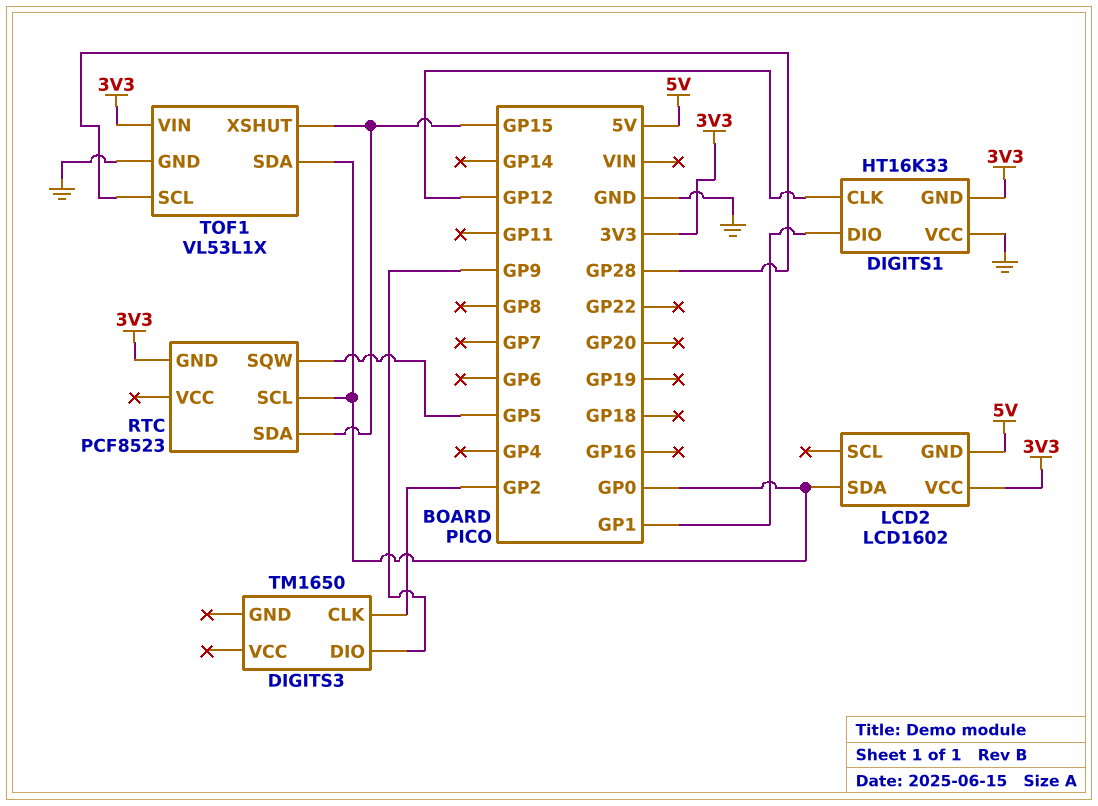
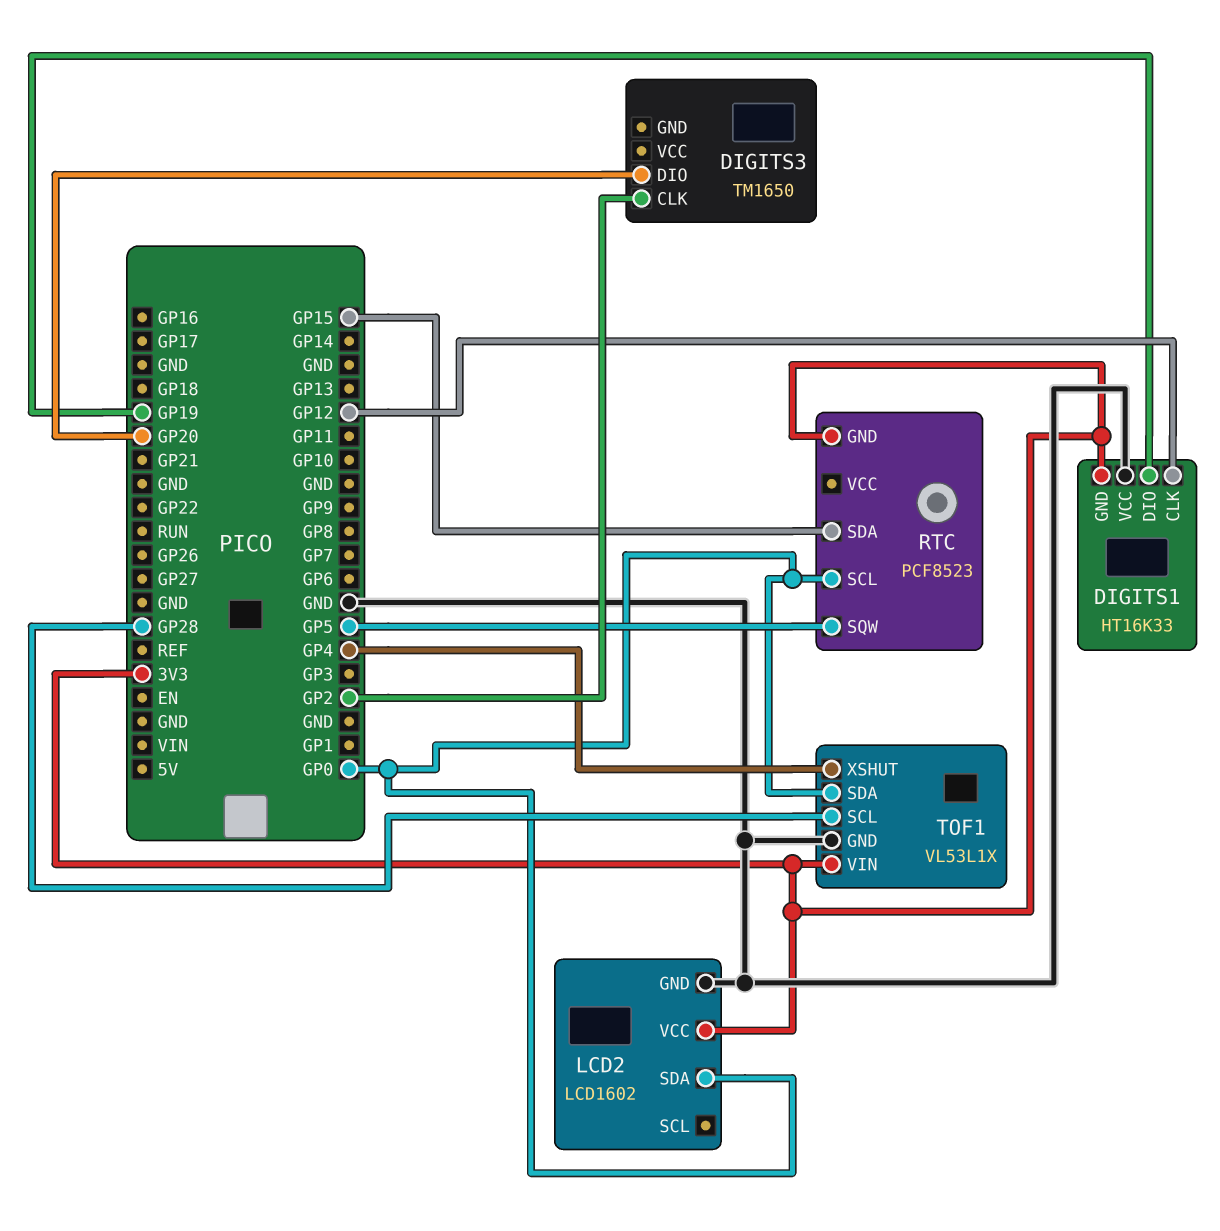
DIGITS1 pin DIO: GP1 -> GP19
DIGITS3 pin DIO: GP9 -> GP20
LCD2 pin GND: 5V -> GND
TOF1 pin XSHUT: GP15 -> GP4

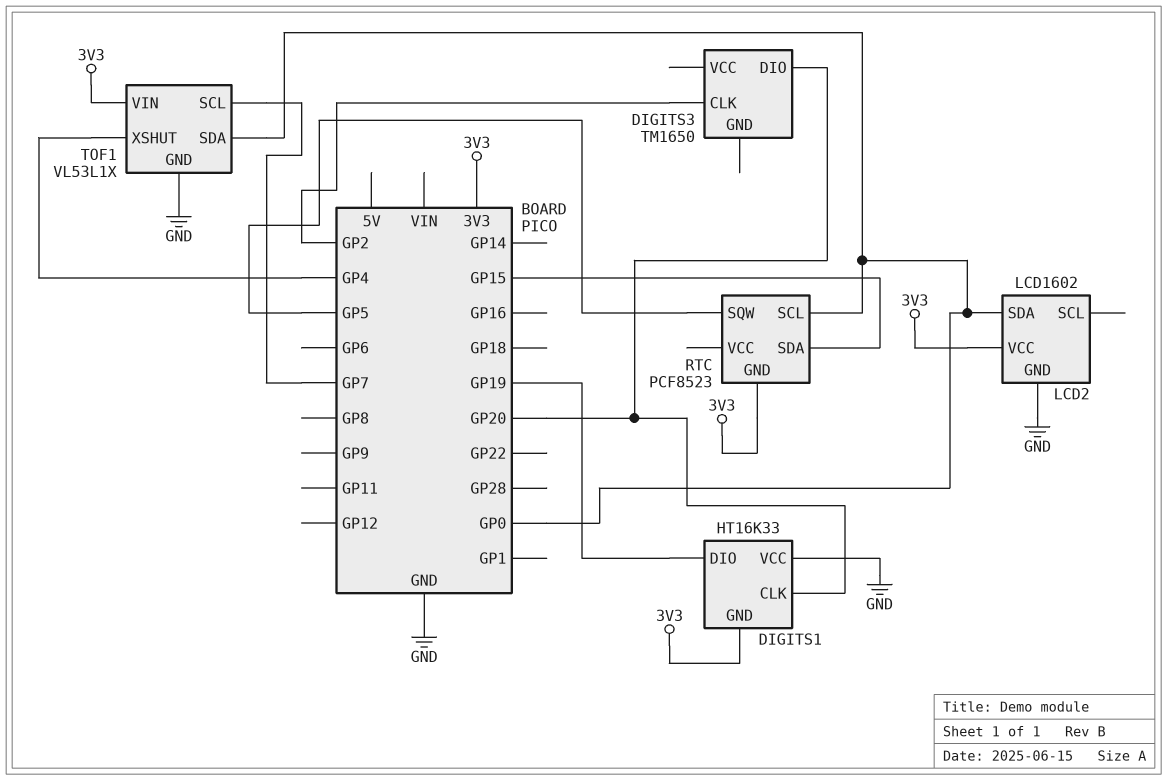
DIGITS1 pin CLK: GP12 -> GP20
TOF1 pin SCL: GP28 -> GP7

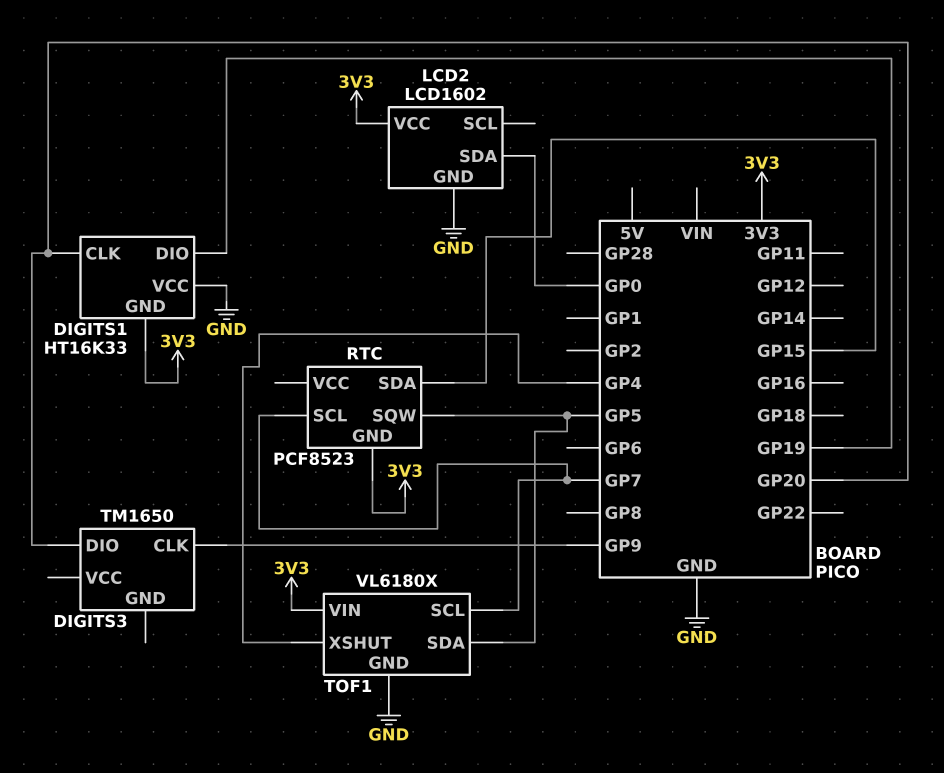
DIGITS3 pin CLK: GP2 -> GP9
RTC pin SCL: GP0 -> GP7
TOF1: VL53L1X -> VL6180X
TOF1 pin SDA: GP0 -> GP5

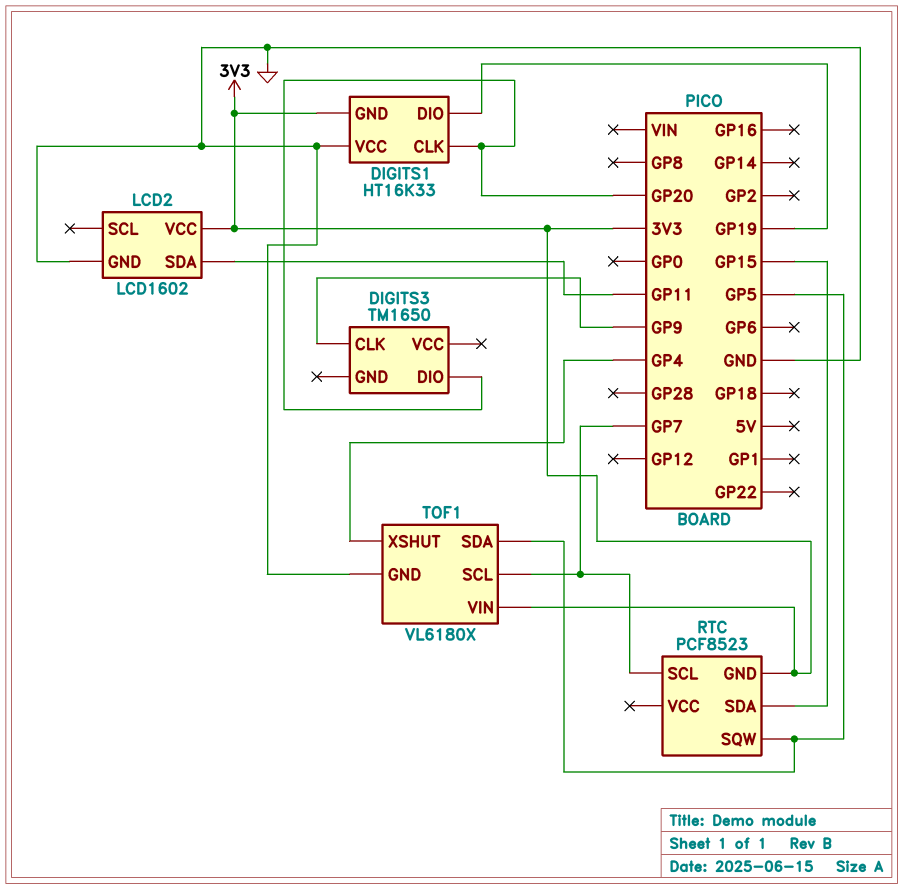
LCD2 pin SDA: GP0 -> GP11

